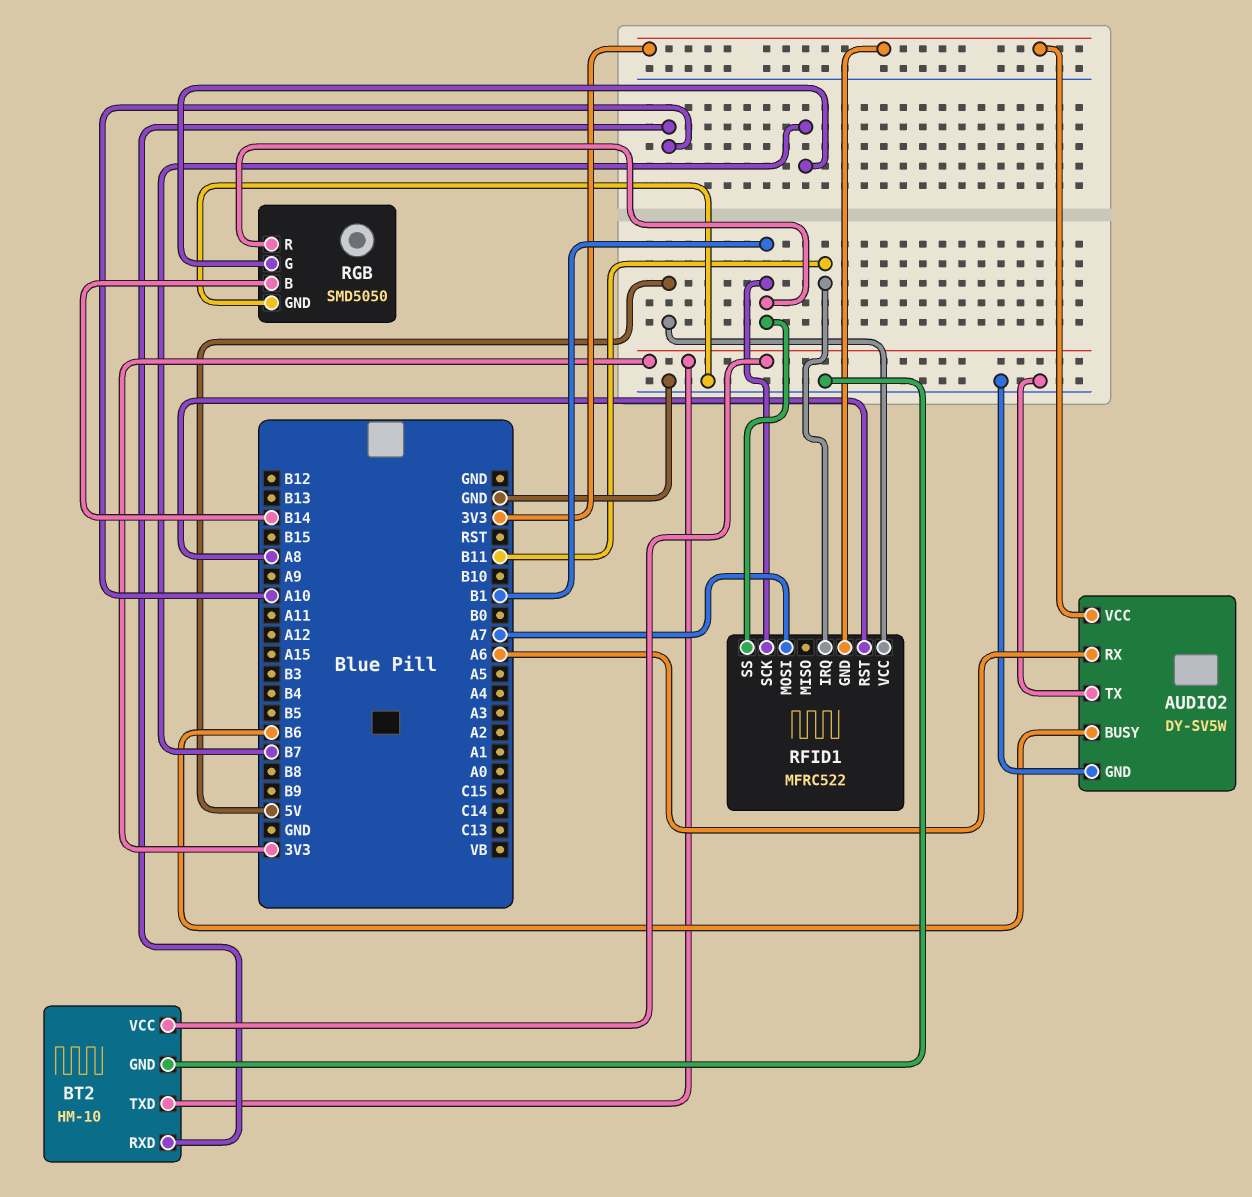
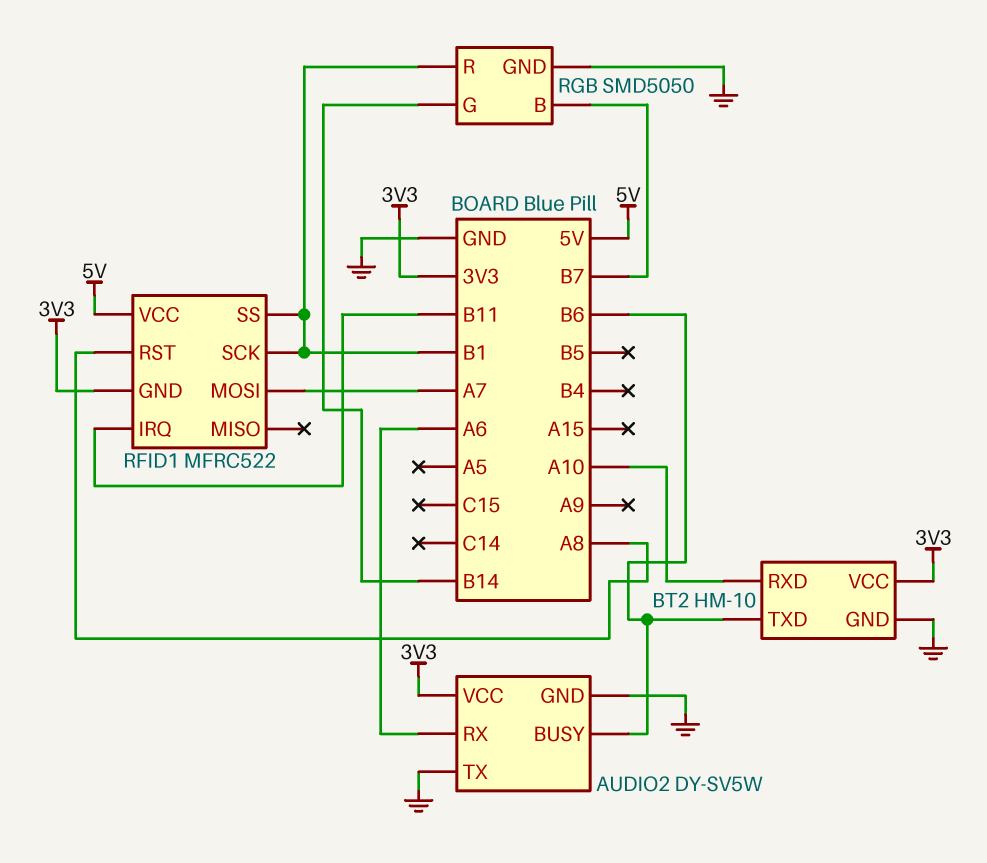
BT2 pin TXD: 3V3 -> B6
RGB pin B: B14 -> B7
RGB pin G: B7 -> B14

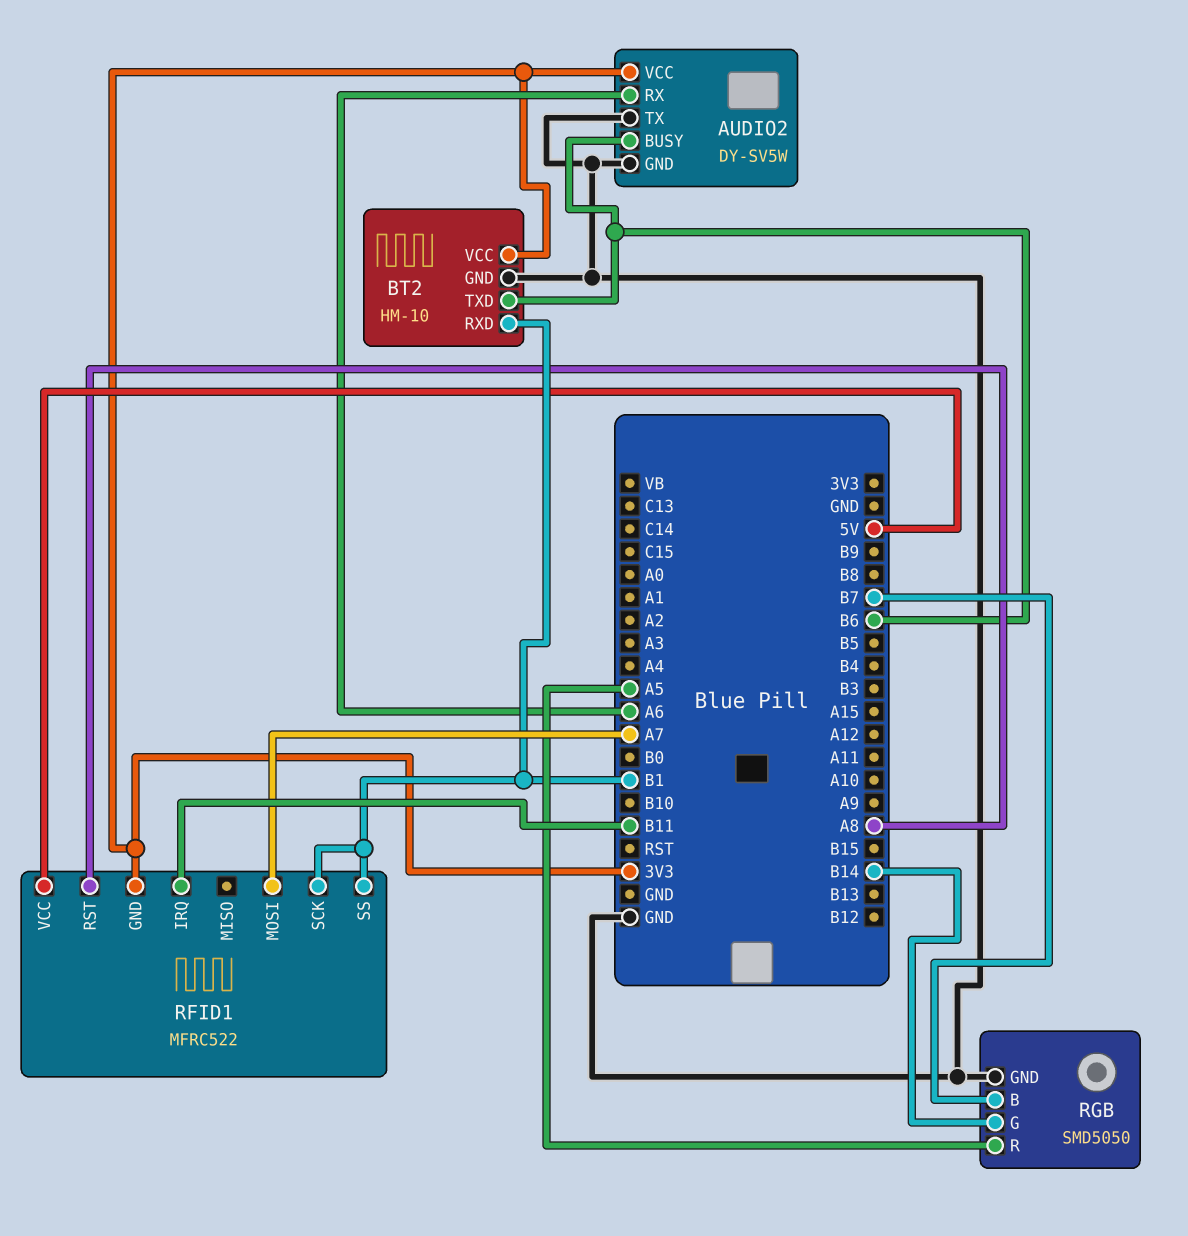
BT2 pin RXD: A10 -> B1
RGB pin R: B1 -> A5

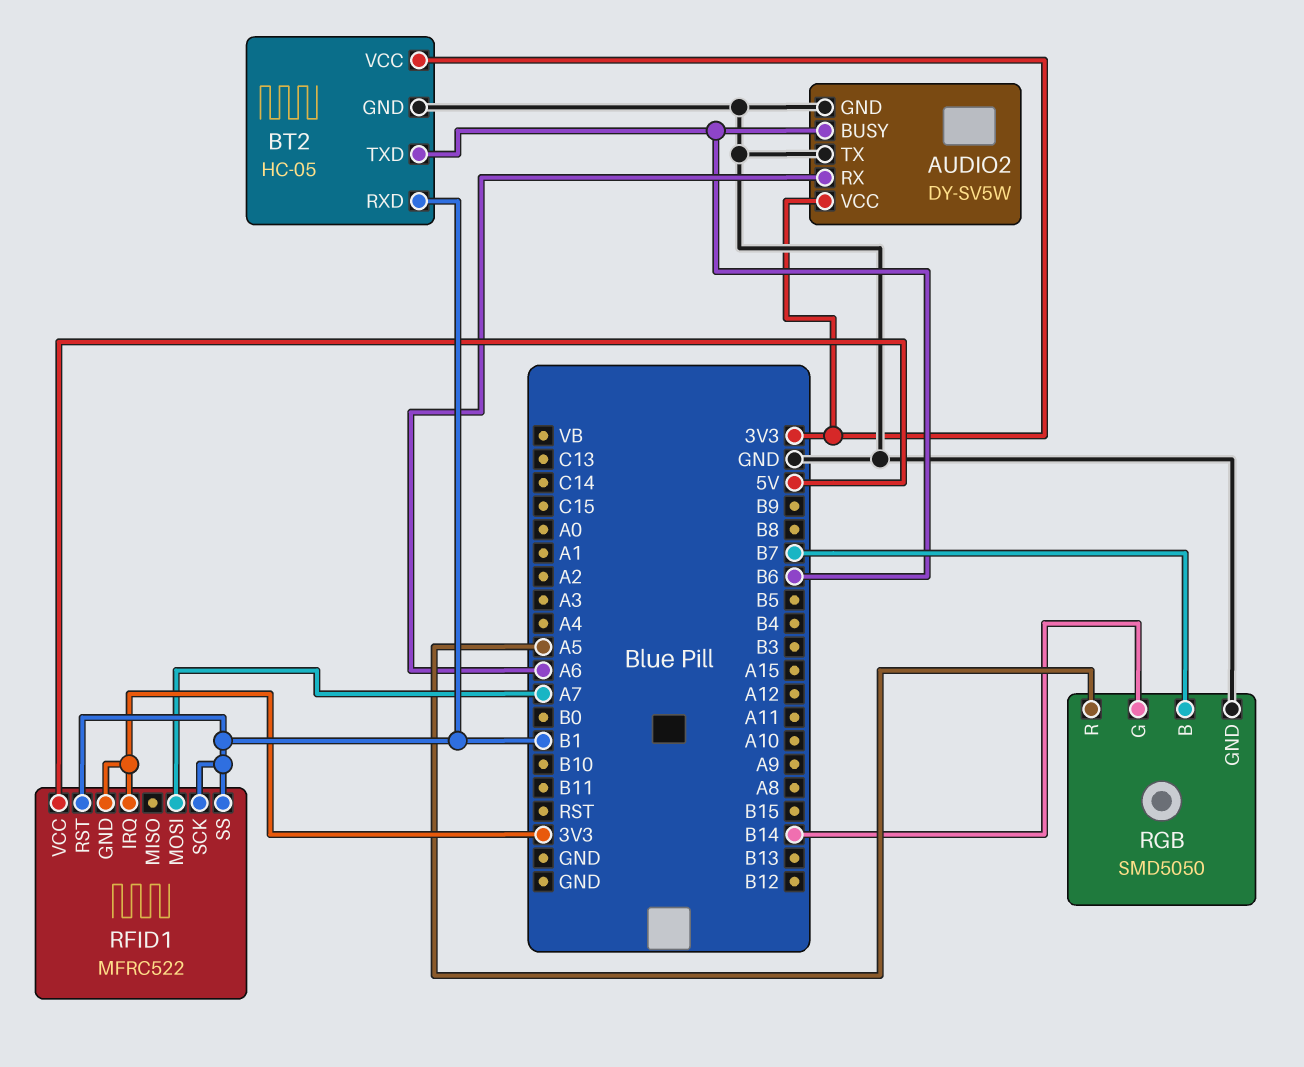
BT2: HM-10 -> HC-05
RFID1 pin IRQ: B11 -> 3V3
RFID1 pin RST: A8 -> B1

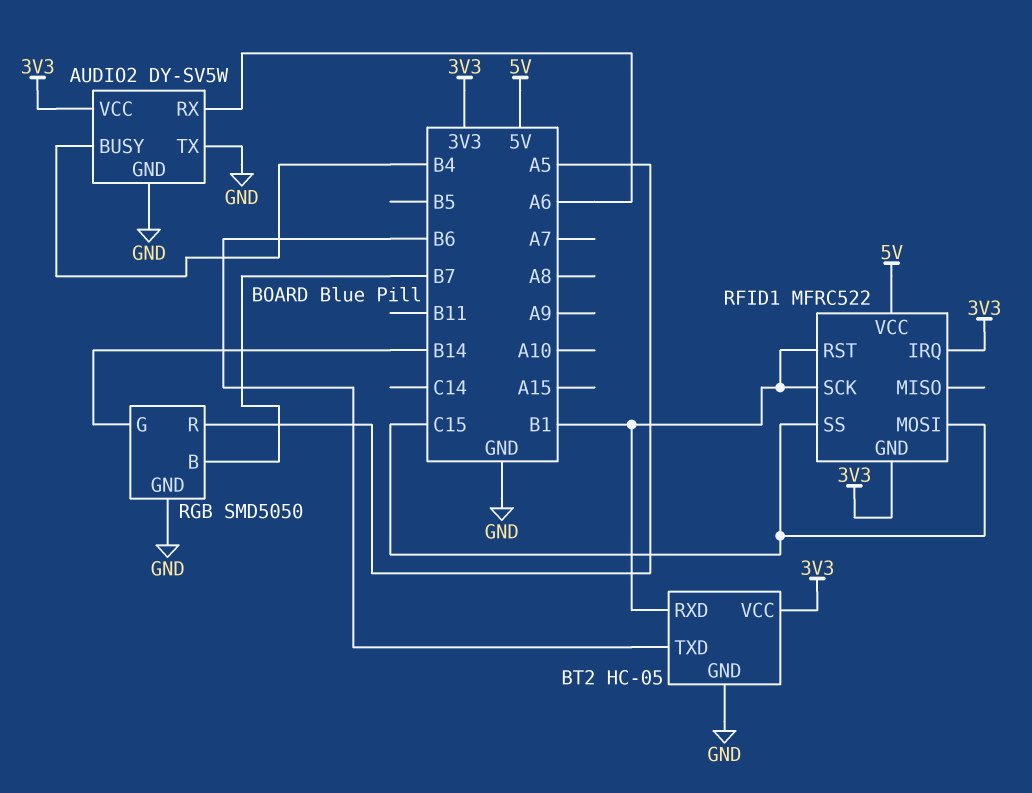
AUDIO2 pin BUSY: B6 -> B4
RFID1 pin MOSI: A7 -> C15
RFID1 pin SS: B1 -> C15

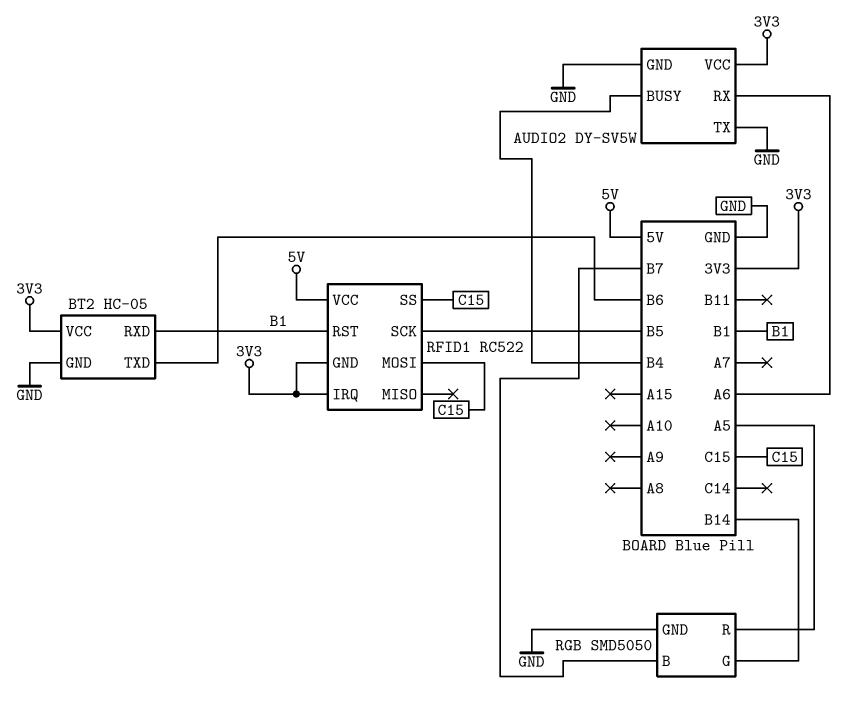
RFID1: MFRC522 -> RC522
RFID1 pin SCK: B1 -> B5

